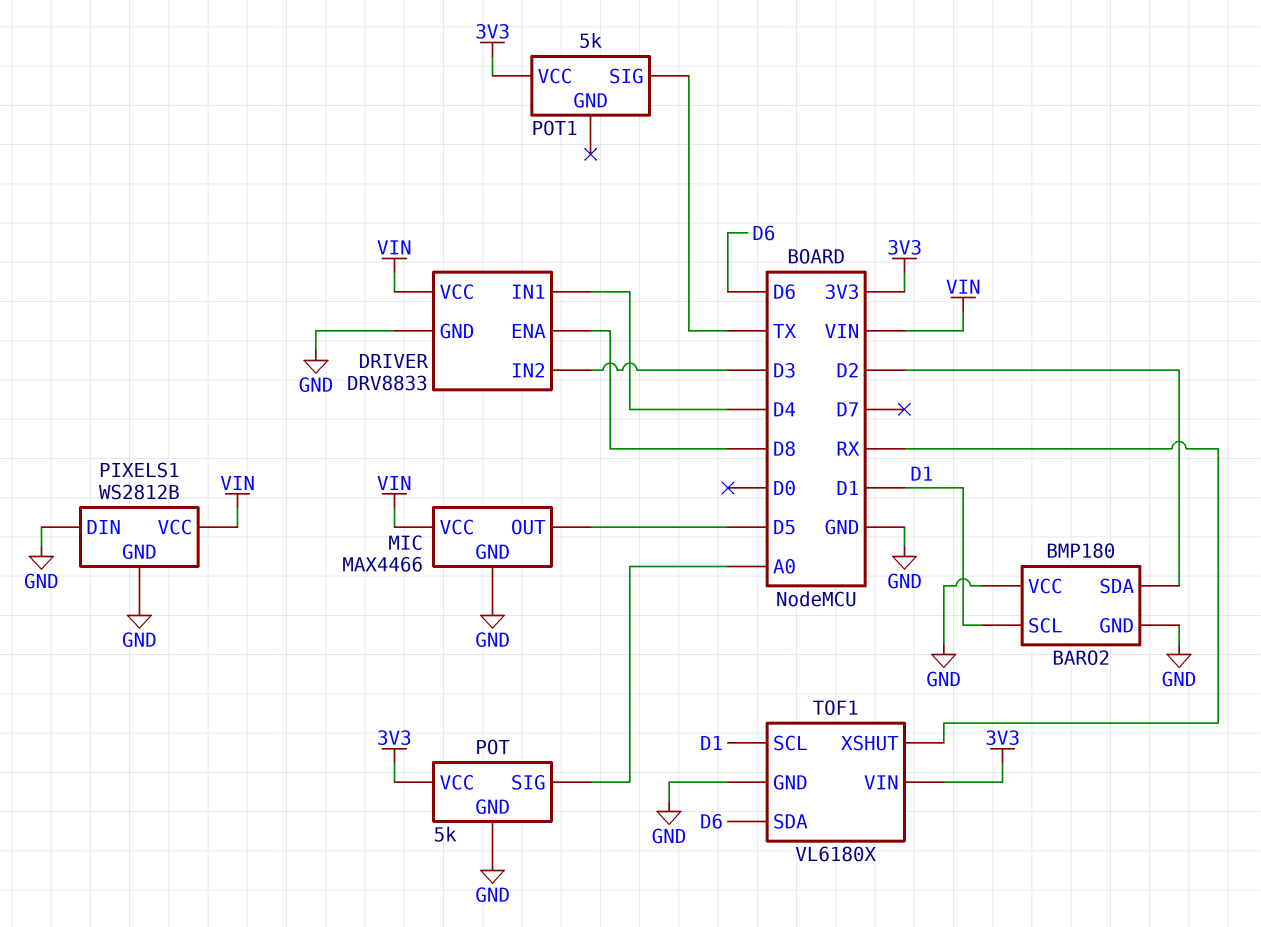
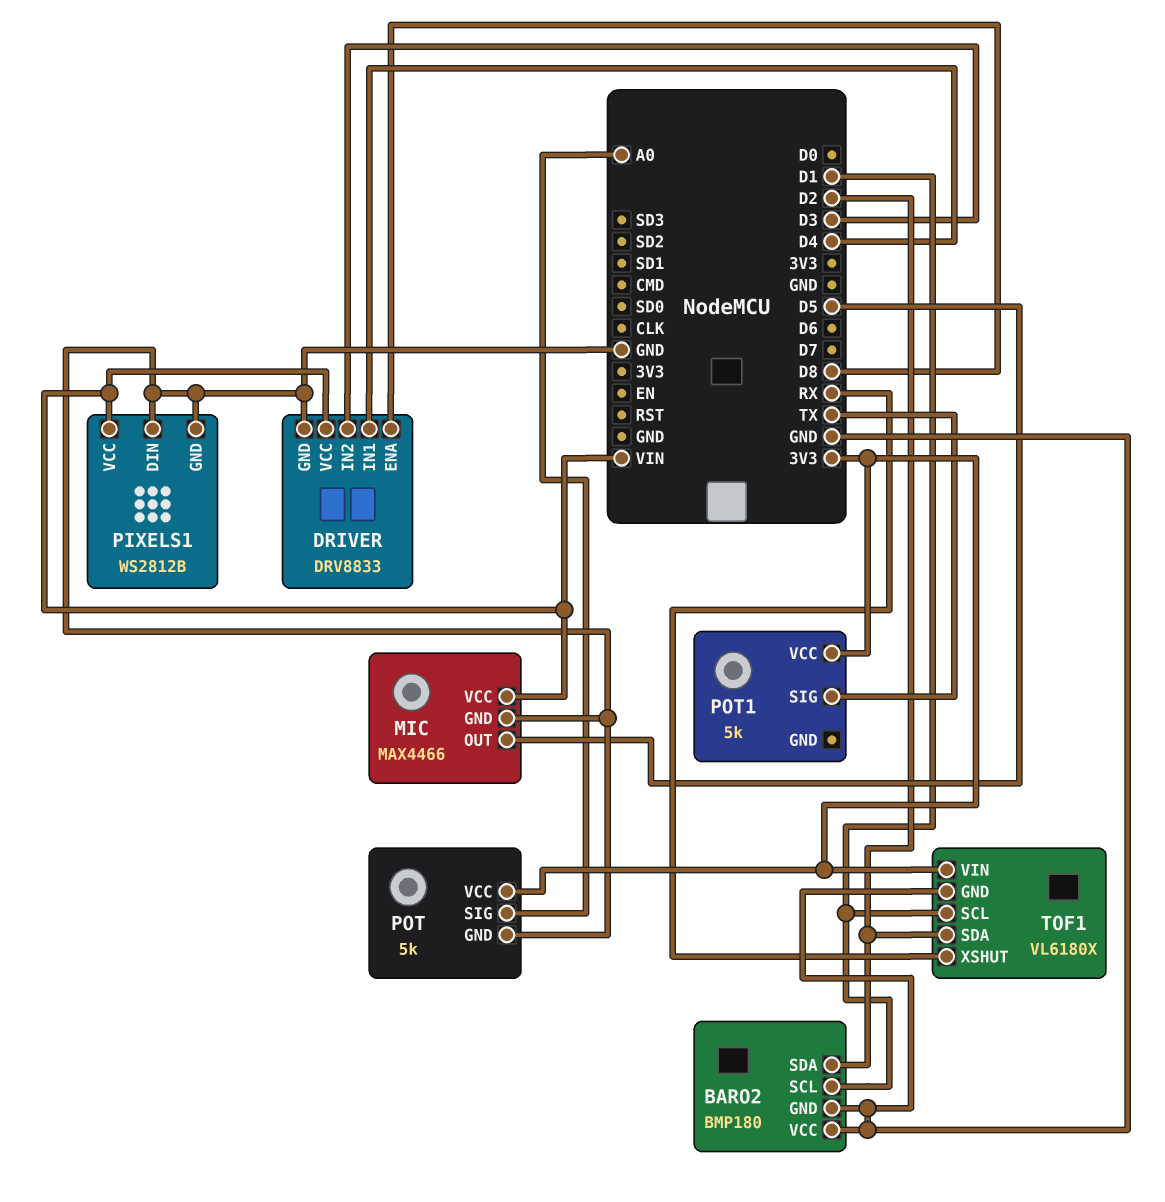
TOF1 pin SDA: D6 -> D2

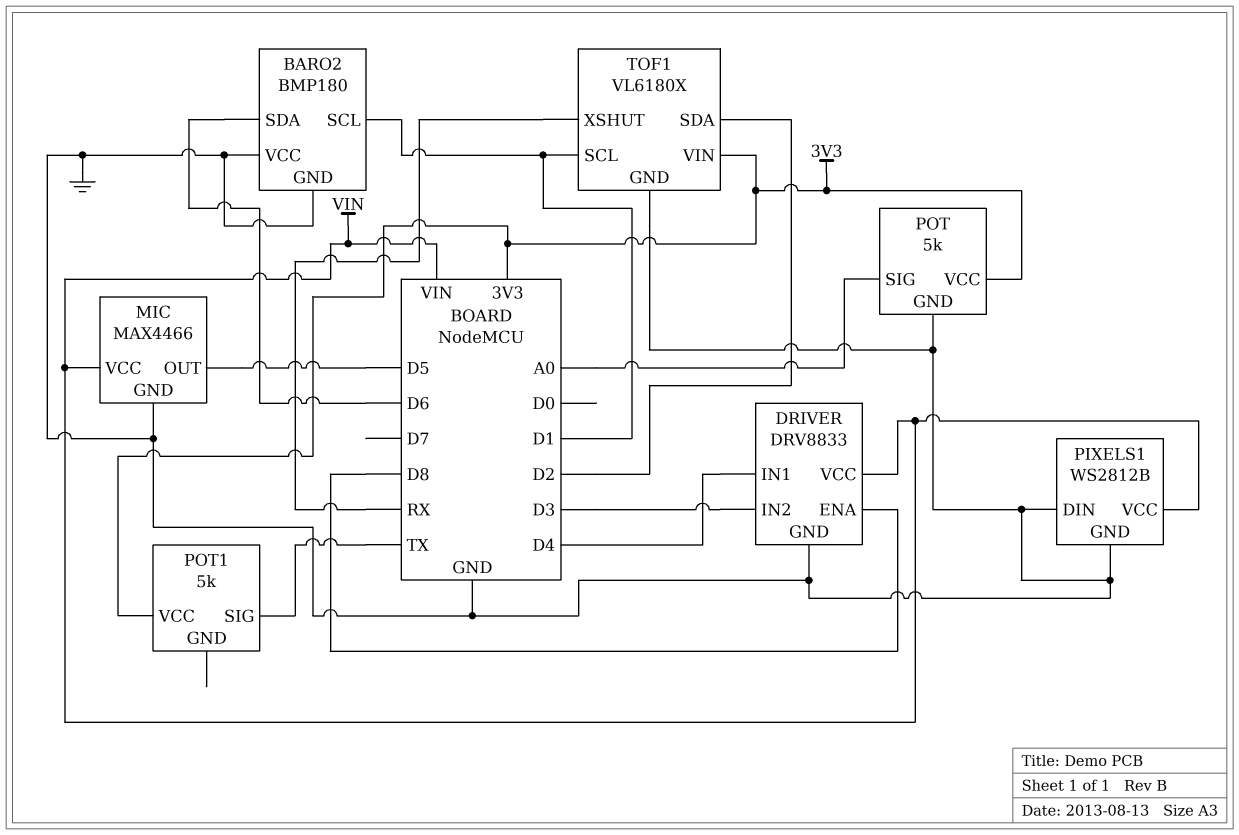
BARO2 pin SDA: D2 -> D6

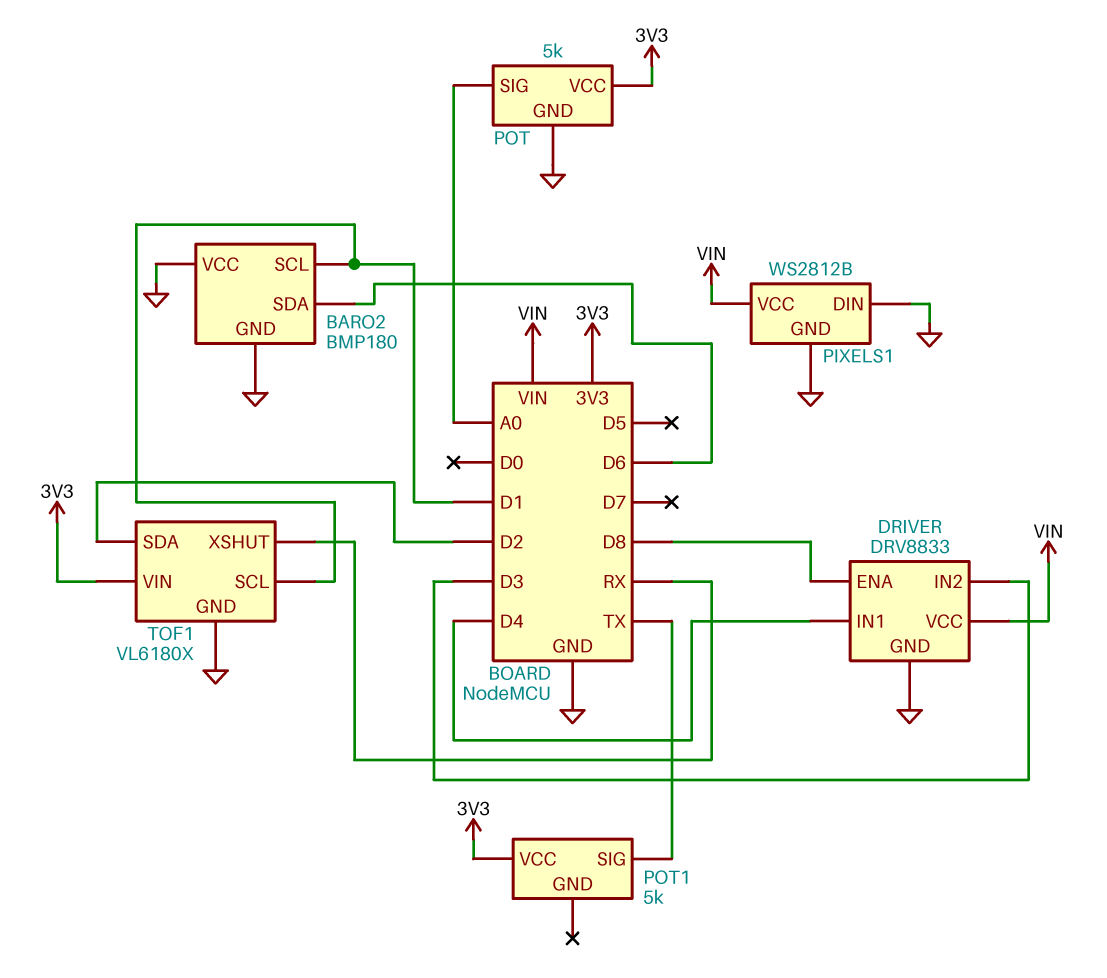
MIC: MAX4466 -> none
MIC pin GND: GND -> none
MIC pin OUT: D5 -> none
MIC pin VCC: VIN -> none

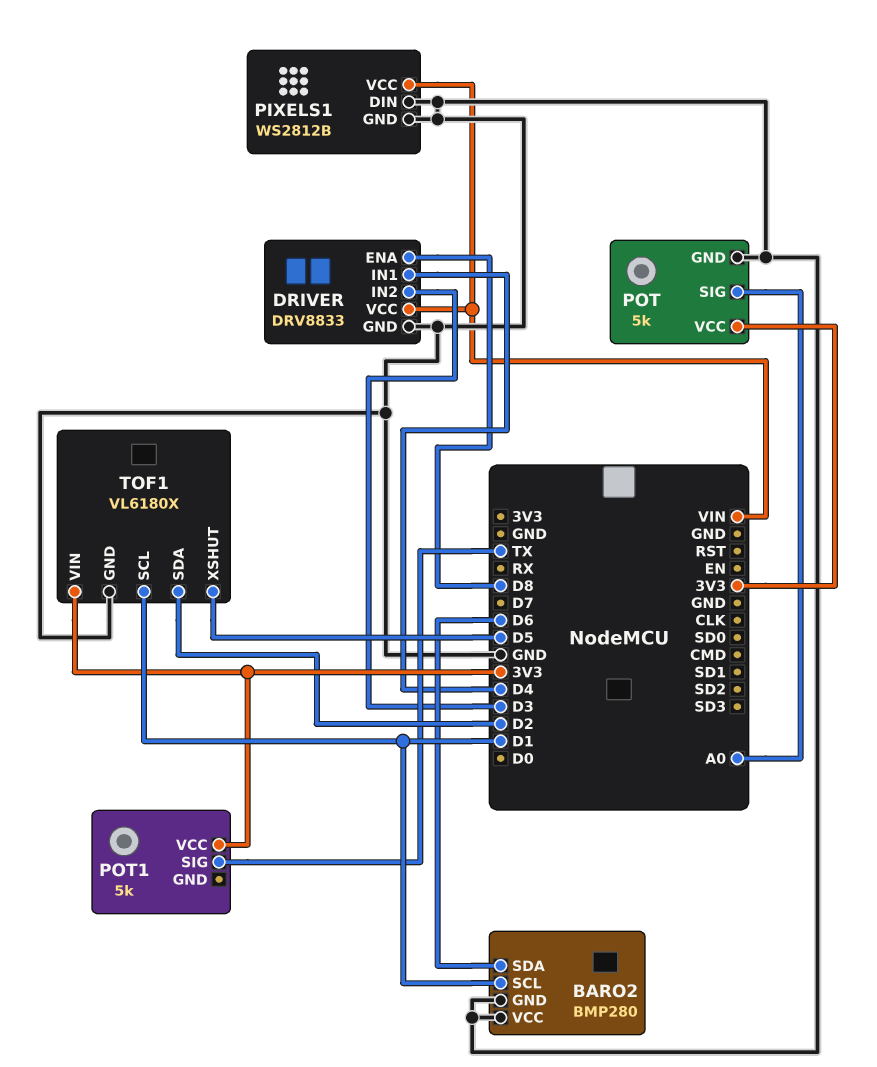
BARO2: BMP180 -> BMP280
TOF1 pin XSHUT: RX -> D5

